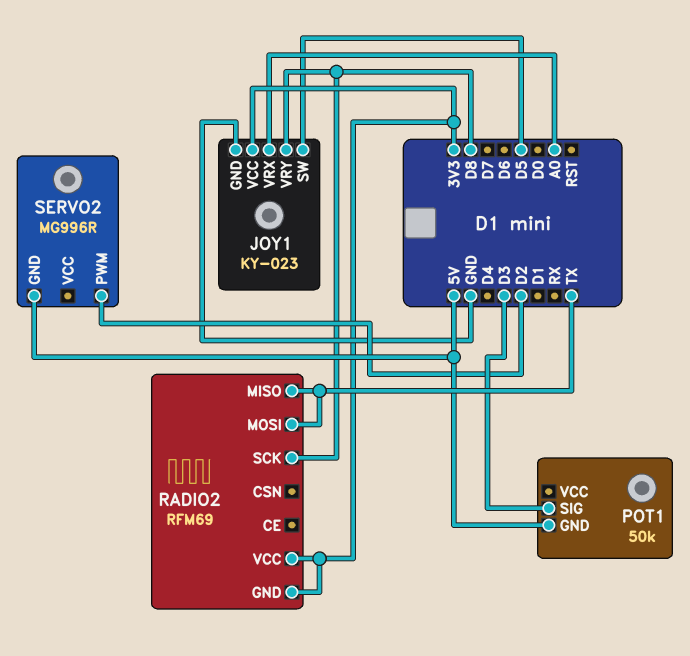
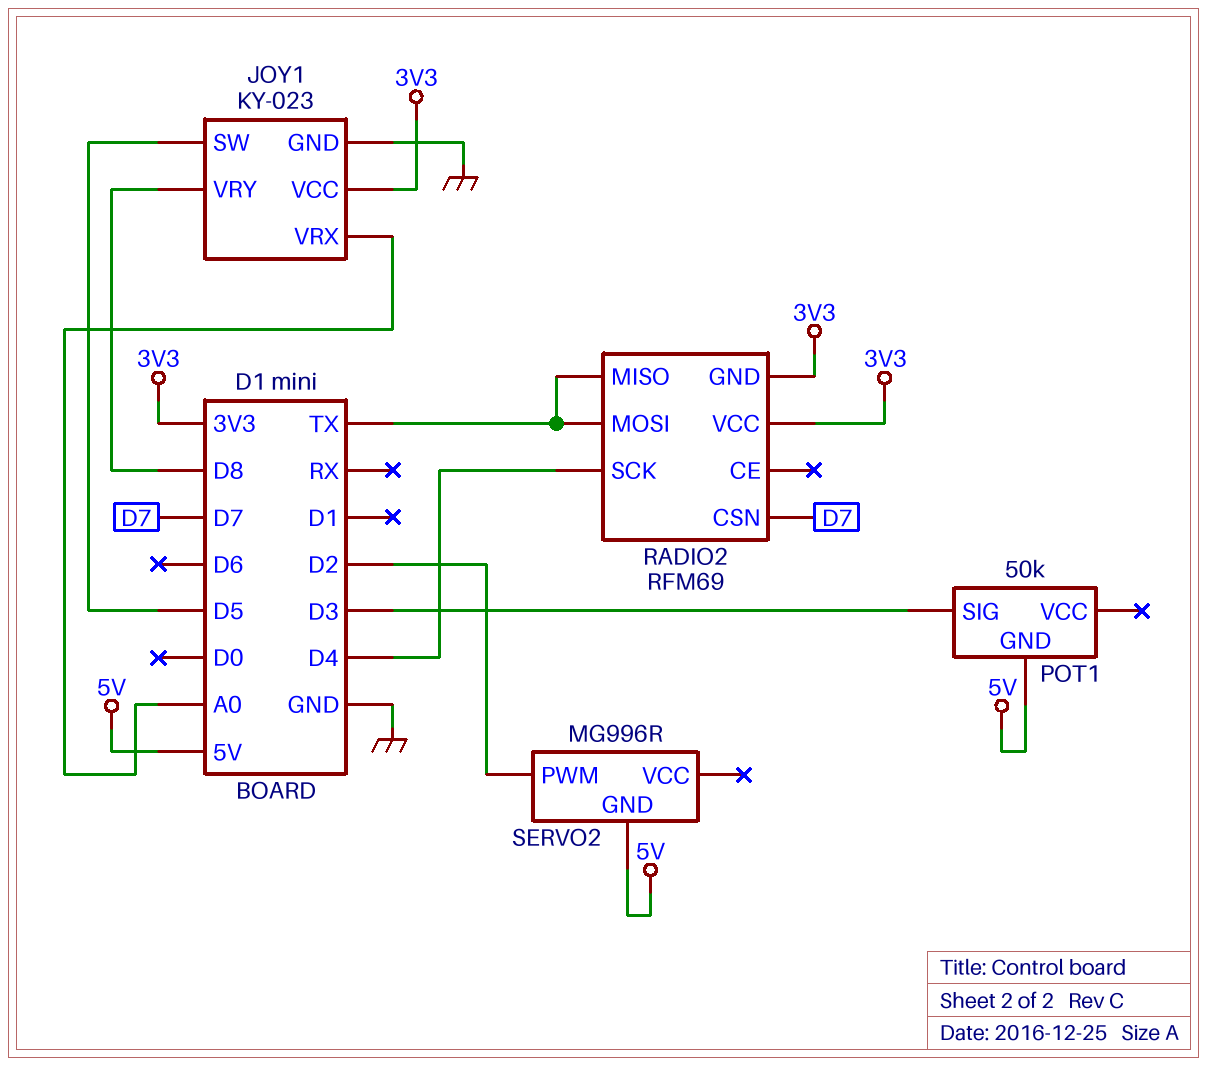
RADIO2 pin CSN: none -> D7
RADIO2 pin SCK: D8 -> D4

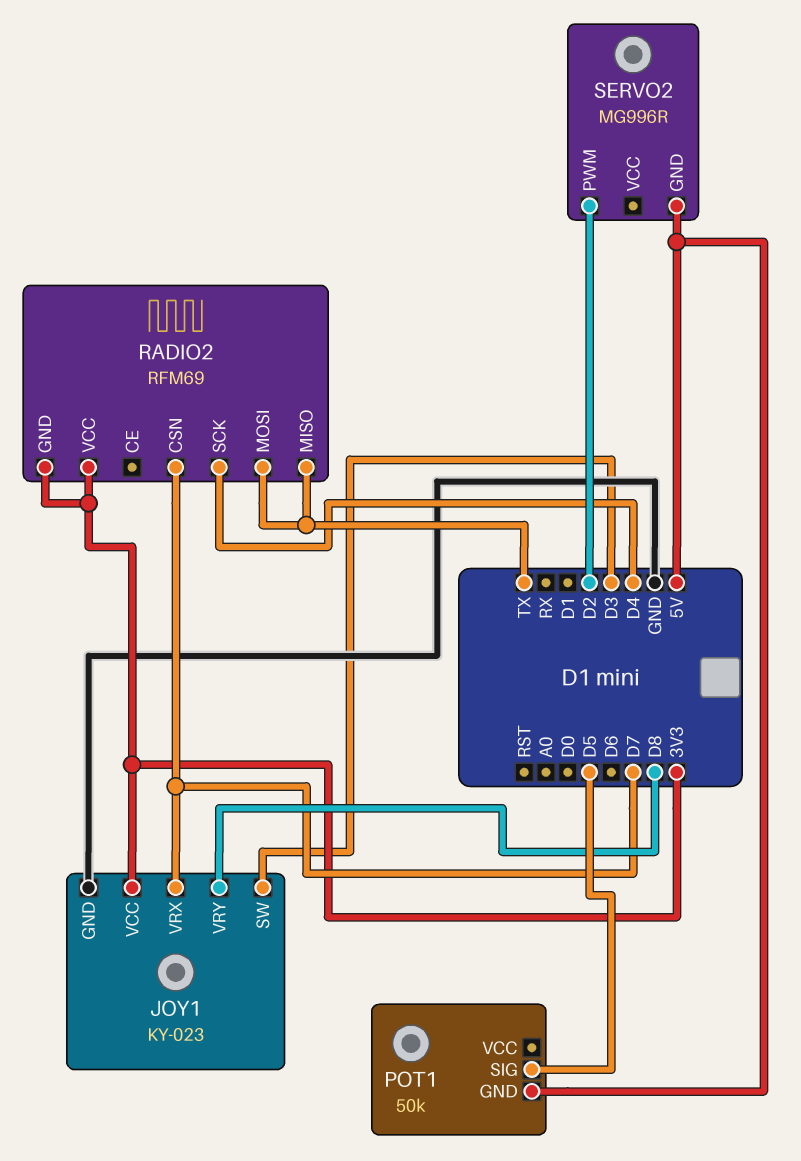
JOY1 pin SW: D5 -> D3
JOY1 pin VRX: A0 -> D7
POT1 pin SIG: D3 -> D5

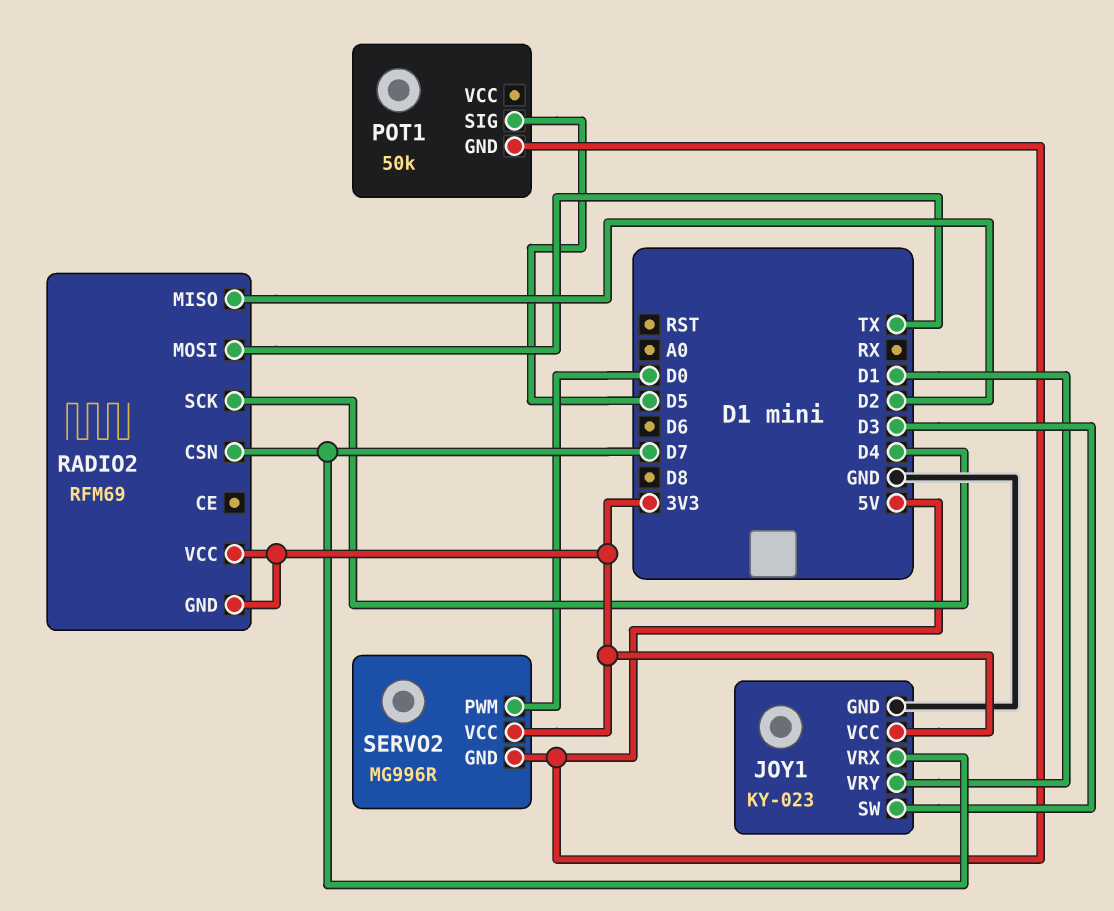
JOY1 pin VRY: D8 -> D1
RADIO2 pin MISO: TX -> D2
SERVO2 pin PWM: D2 -> D0
SERVO2 pin VCC: none -> 3V3

